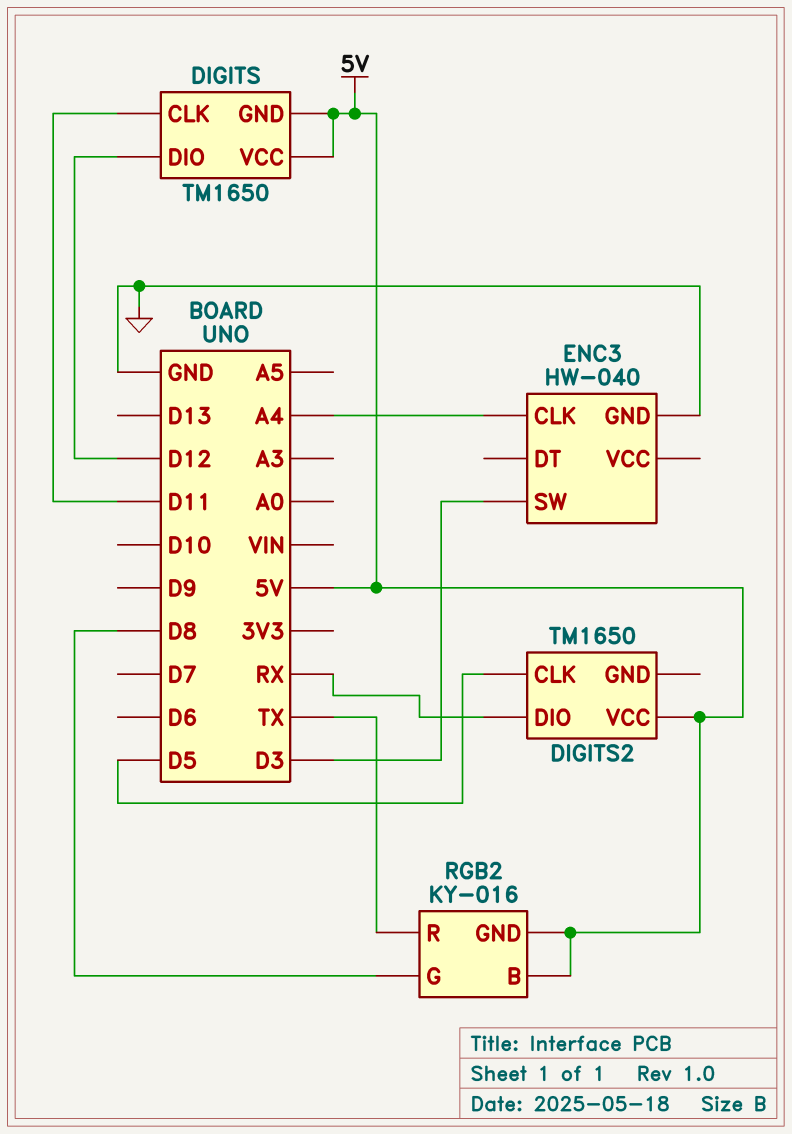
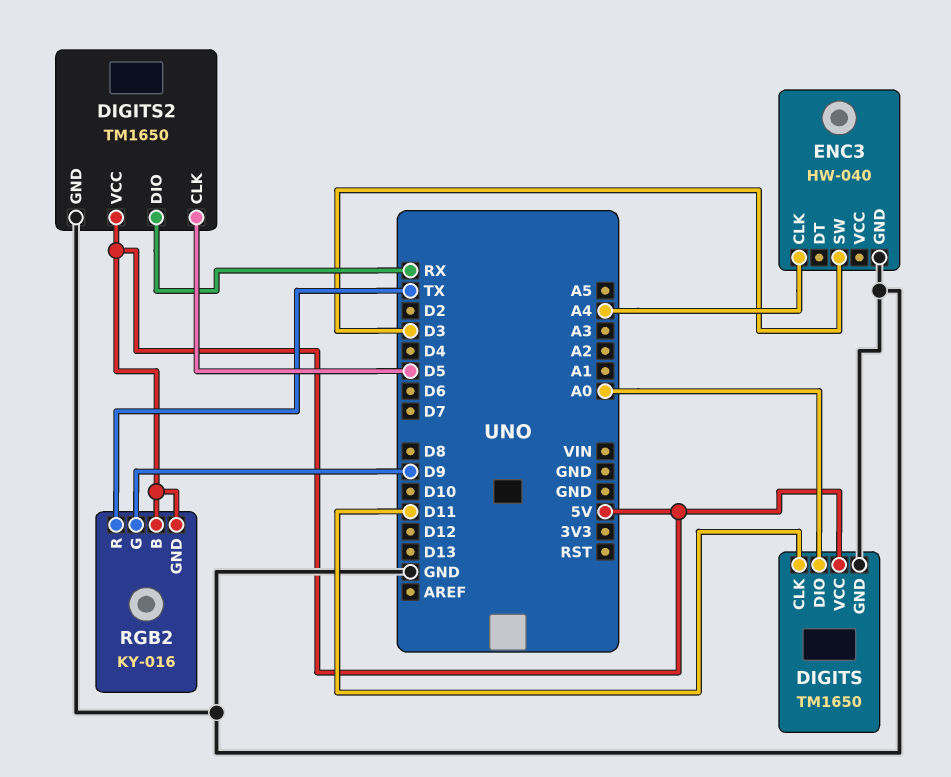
DIGITS pin DIO: D12 -> A0
DIGITS pin GND: 5V -> GND
DIGITS2 pin GND: none -> GND
RGB2 pin G: D8 -> D9

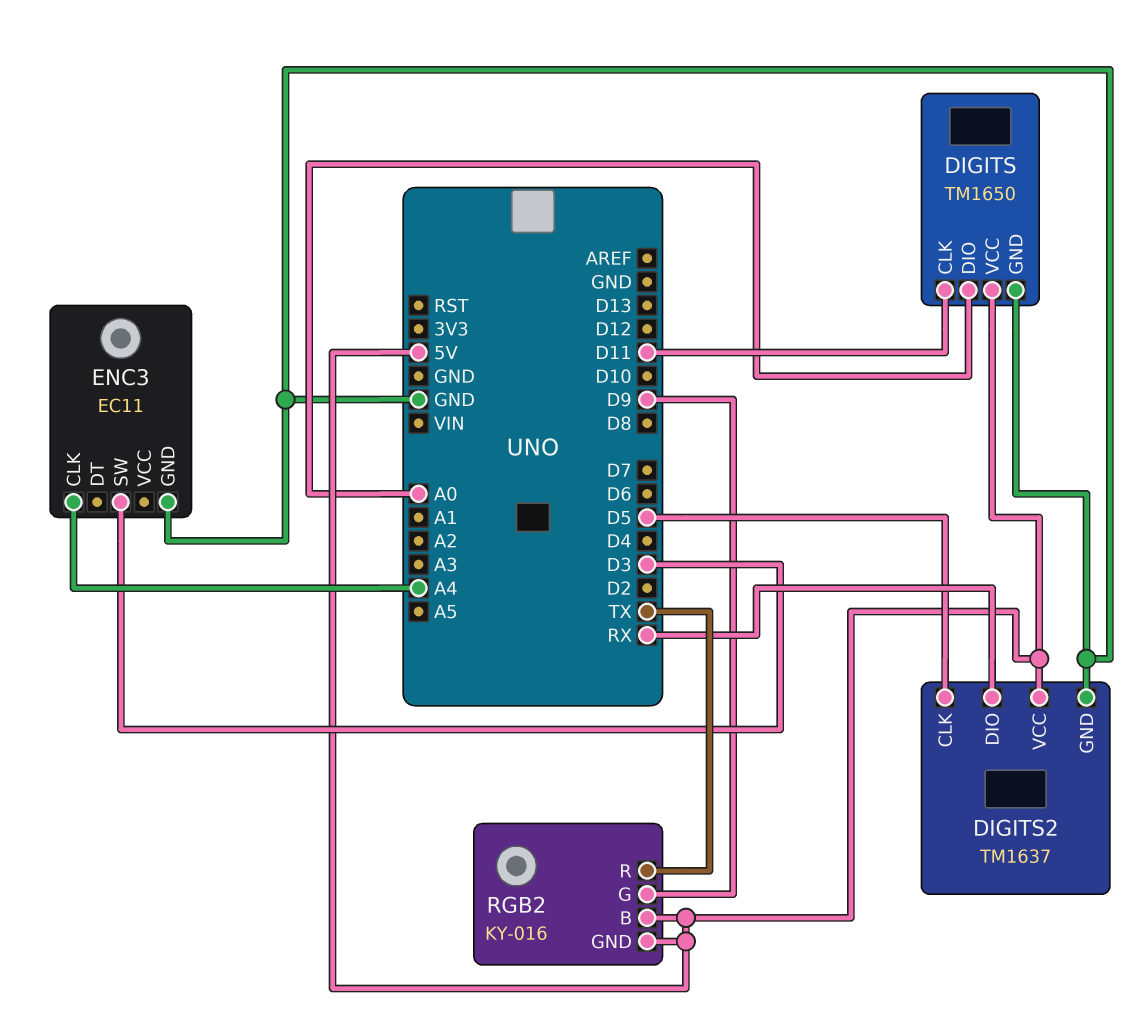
DIGITS2: TM1650 -> TM1637
ENC3: HW-040 -> EC11

